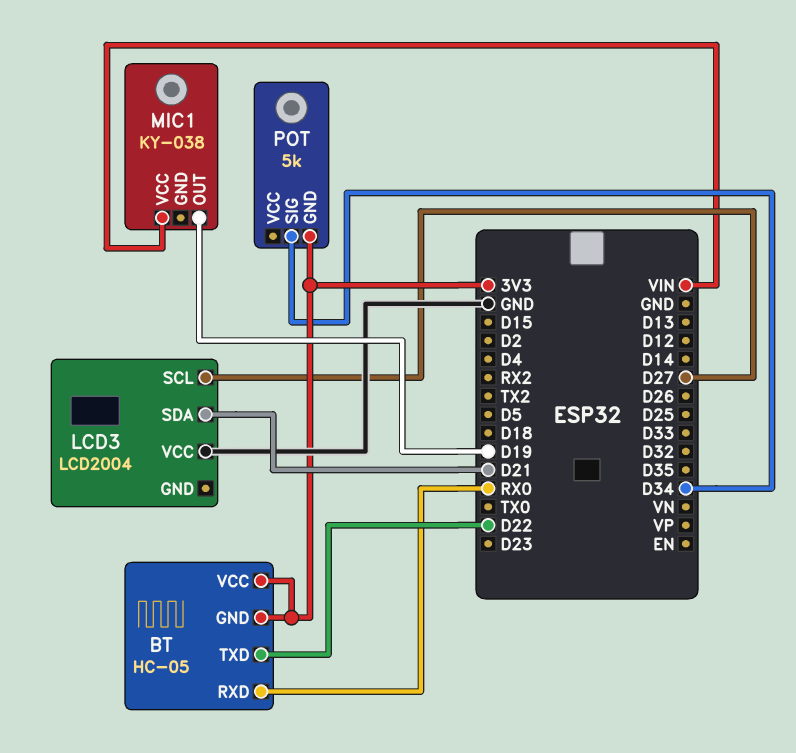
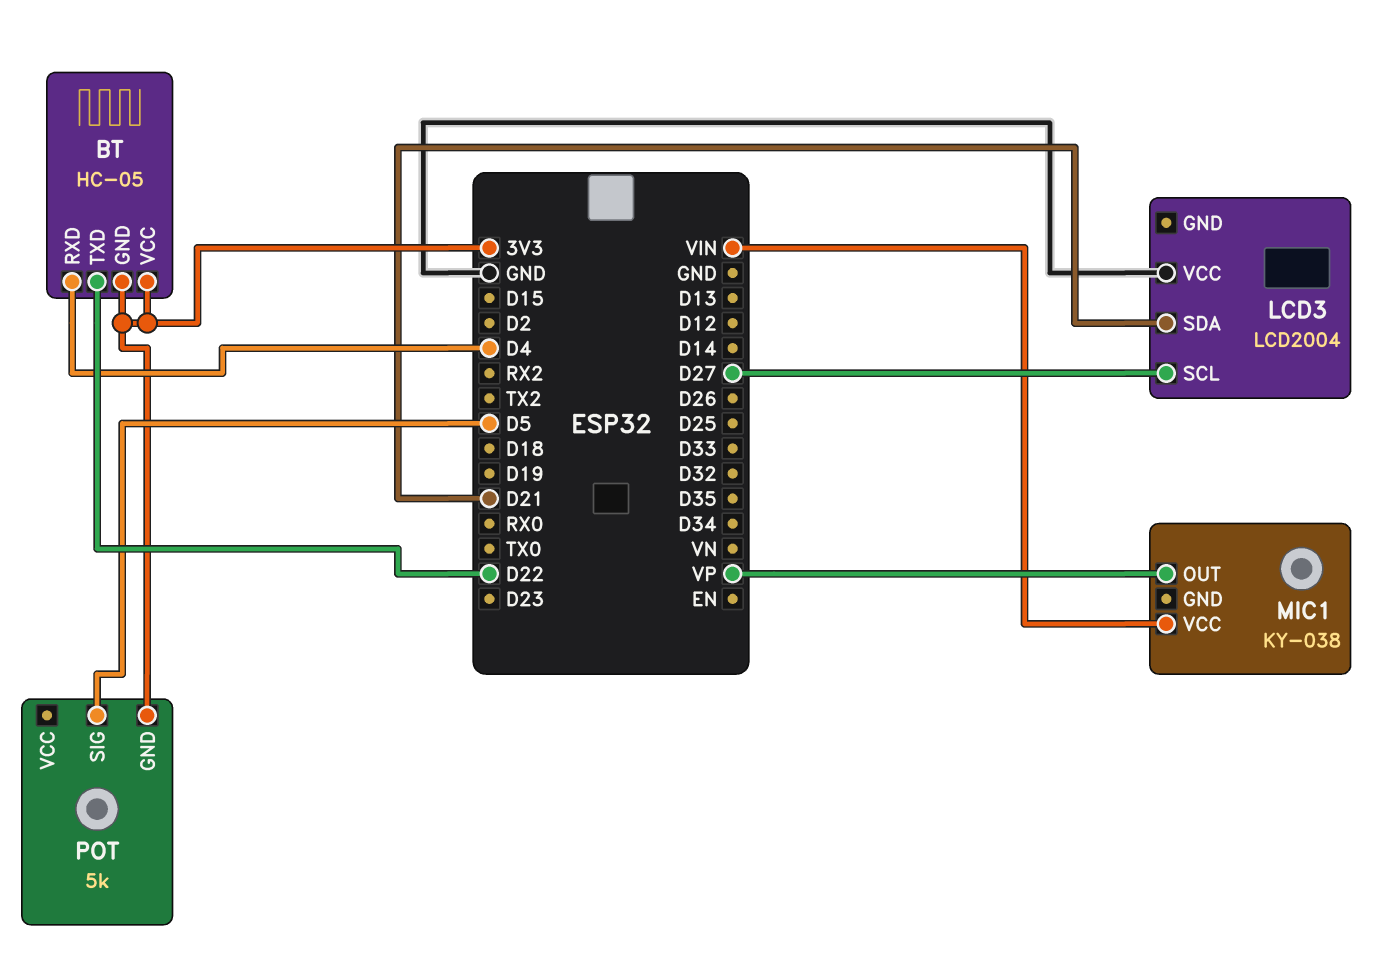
BT pin RXD: RX0 -> D4
MIC1 pin OUT: D19 -> VP
POT pin SIG: D34 -> D5

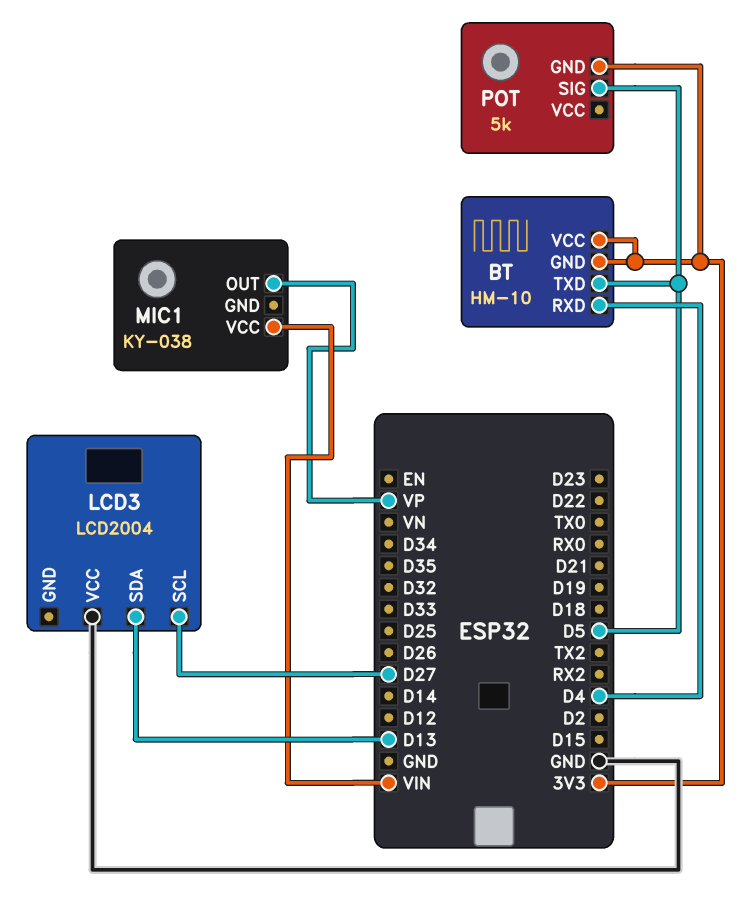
BT: HC-05 -> HM-10
BT pin TXD: D22 -> D5
LCD3 pin SDA: D21 -> D13

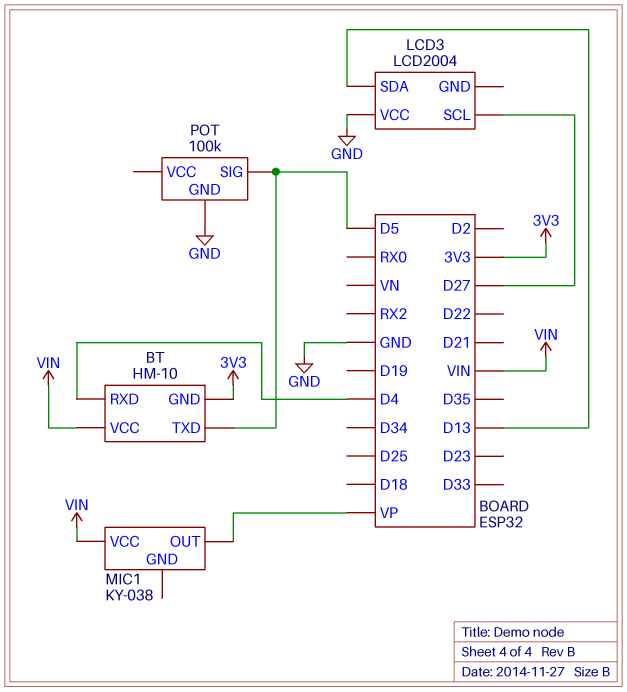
BT pin VCC: 3V3 -> VIN
POT: 5k -> 100k
POT pin GND: 3V3 -> GND

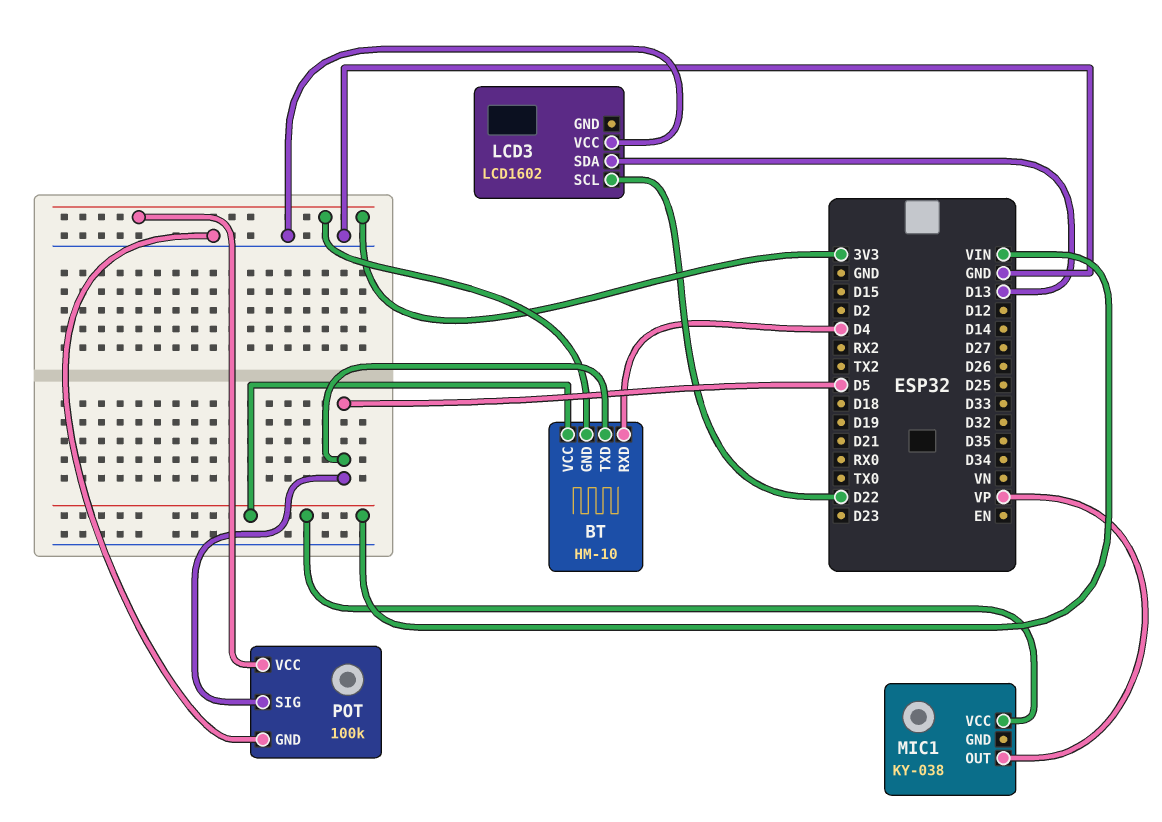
LCD3: LCD2004 -> LCD1602
LCD3 pin SCL: D27 -> D22
POT pin VCC: none -> 3V3

